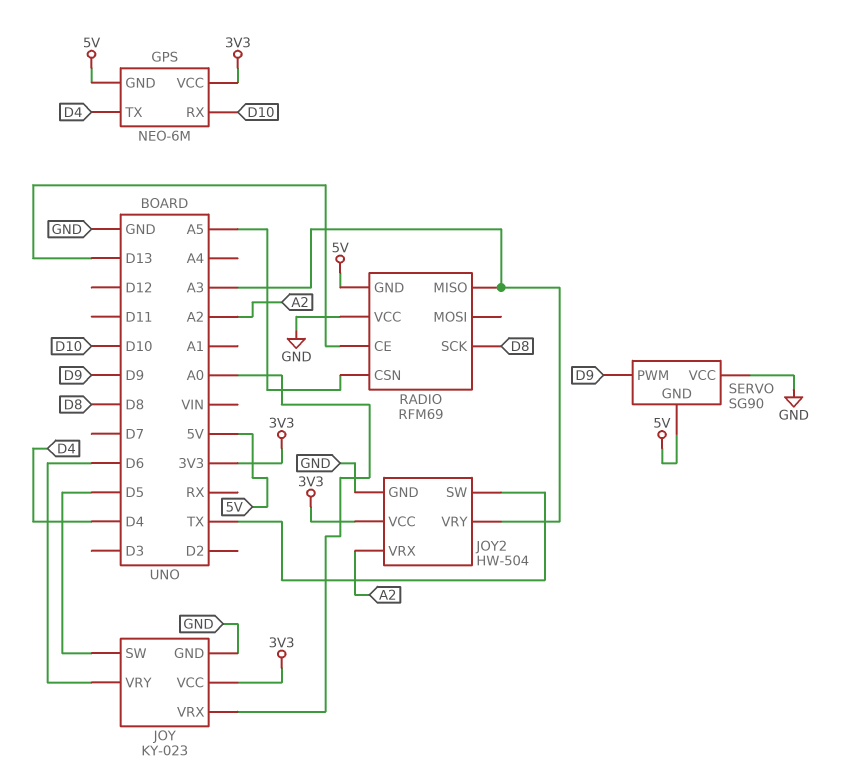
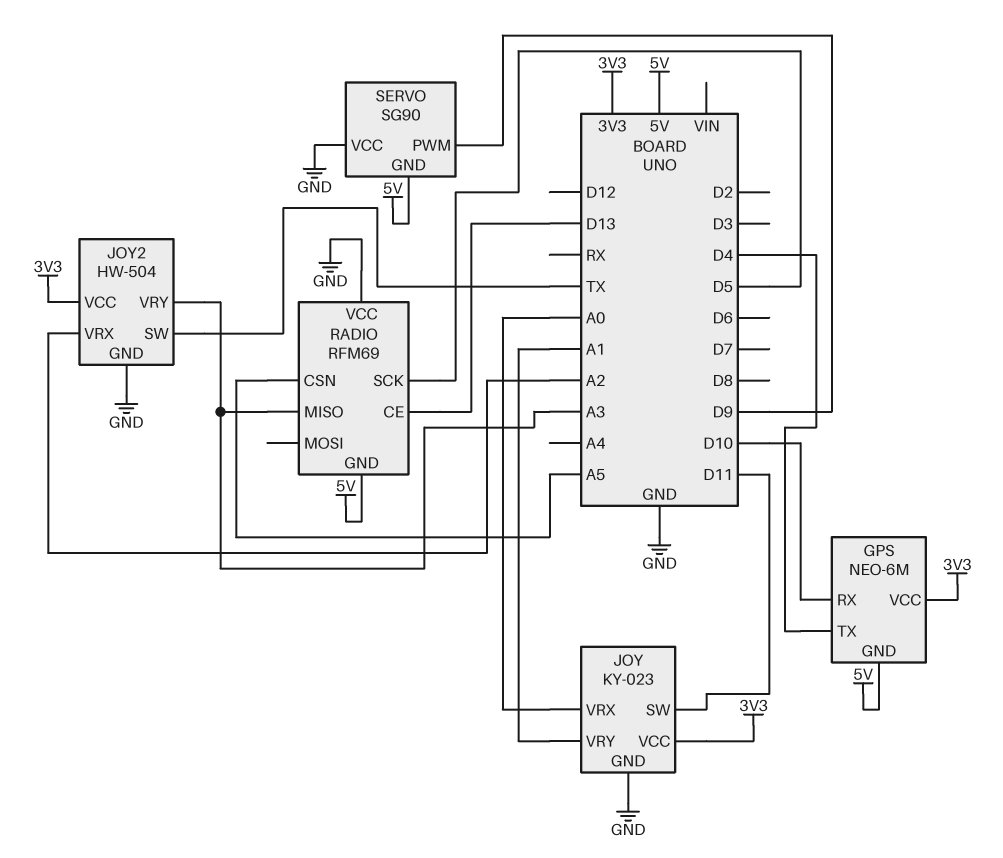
JOY pin SW: D5 -> D11
JOY pin VRY: D6 -> A1
RADIO pin SCK: D8 -> D5

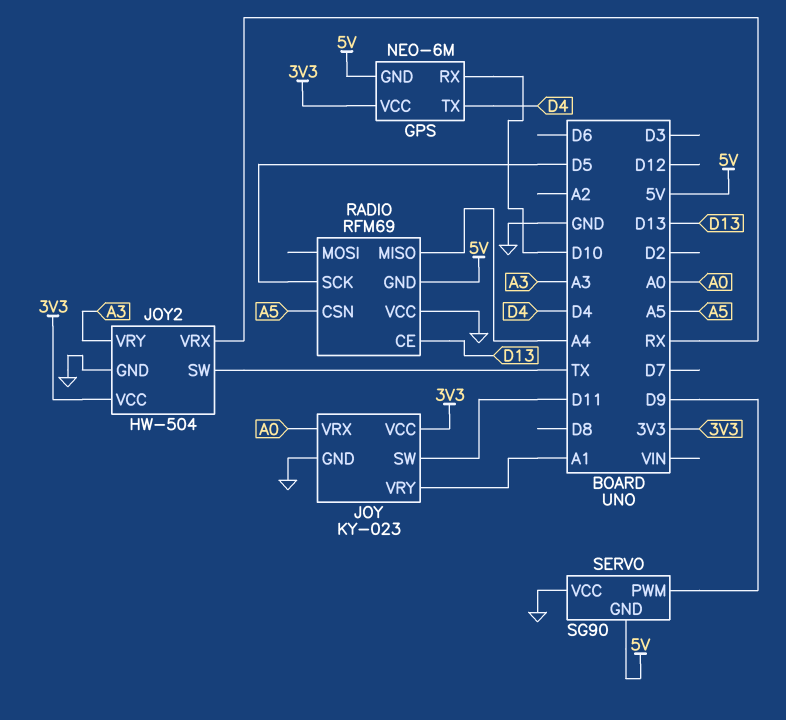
JOY2 pin VRX: A2 -> RX
RADIO pin MISO: A3 -> A4

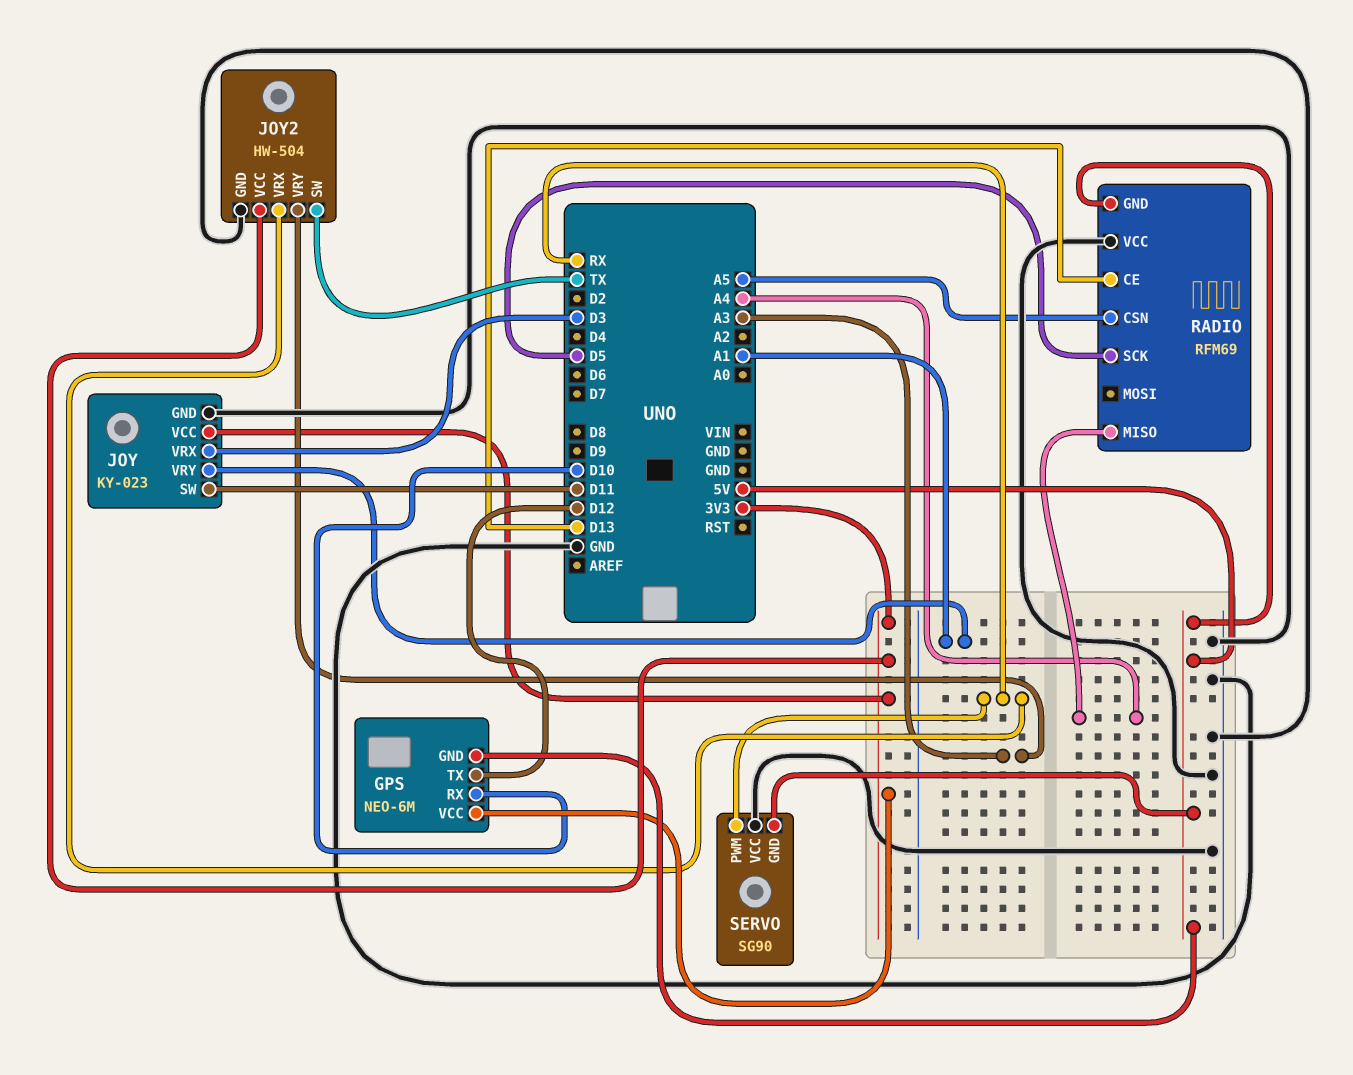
GPS pin TX: D4 -> D12
JOY pin VRX: A0 -> D3
SERVO pin PWM: D9 -> RX

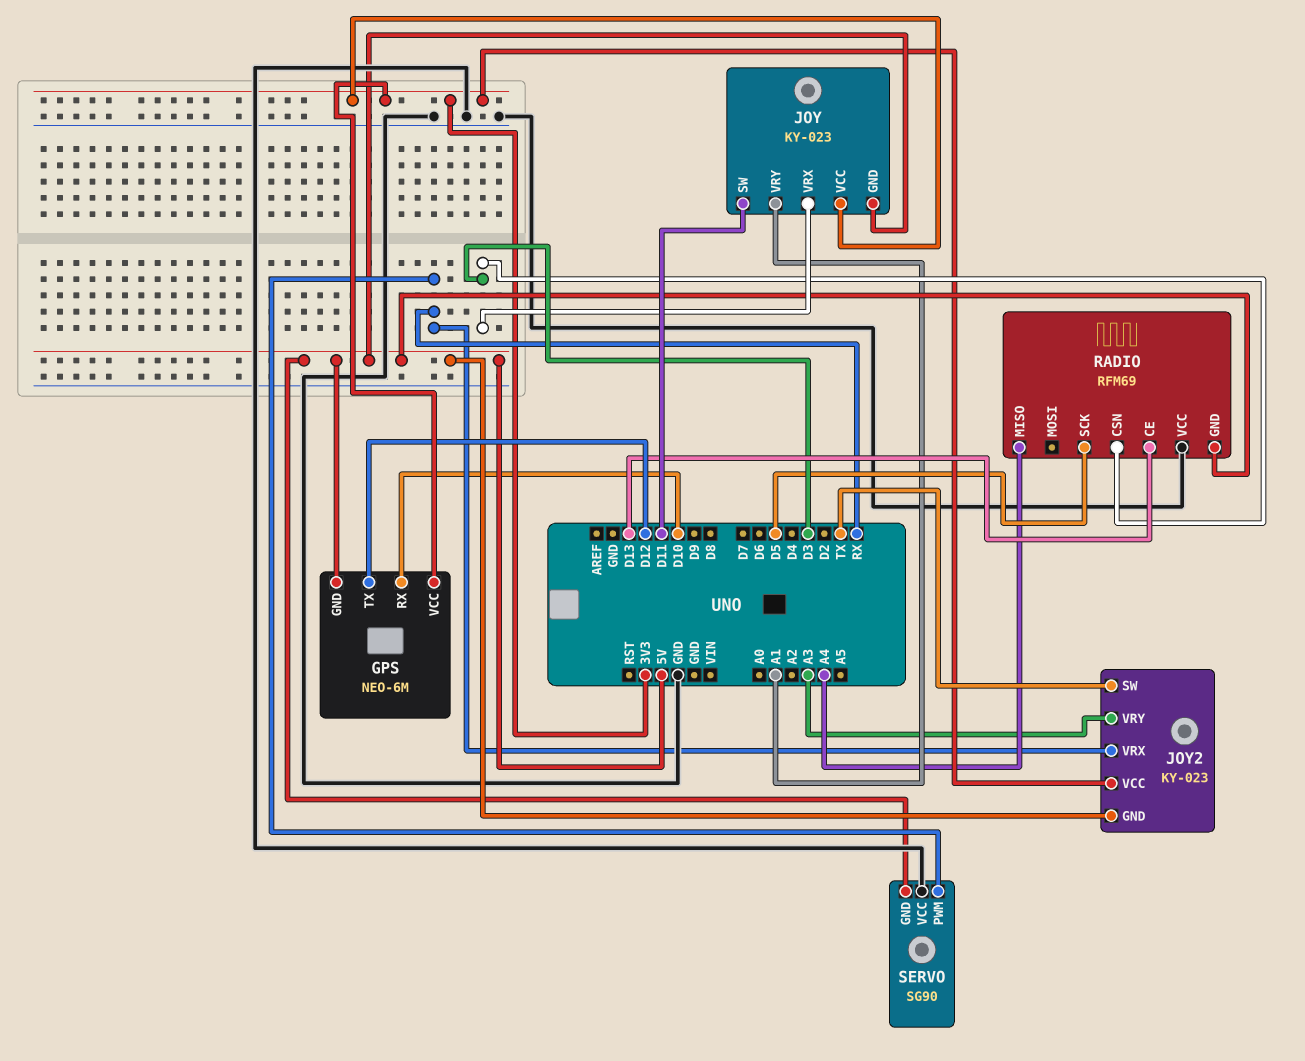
JOY pin GND: GND -> 5V
JOY2: HW-504 -> KY-023
JOY2 pin GND: GND -> 5V
RADIO pin CSN: A5 -> D3

